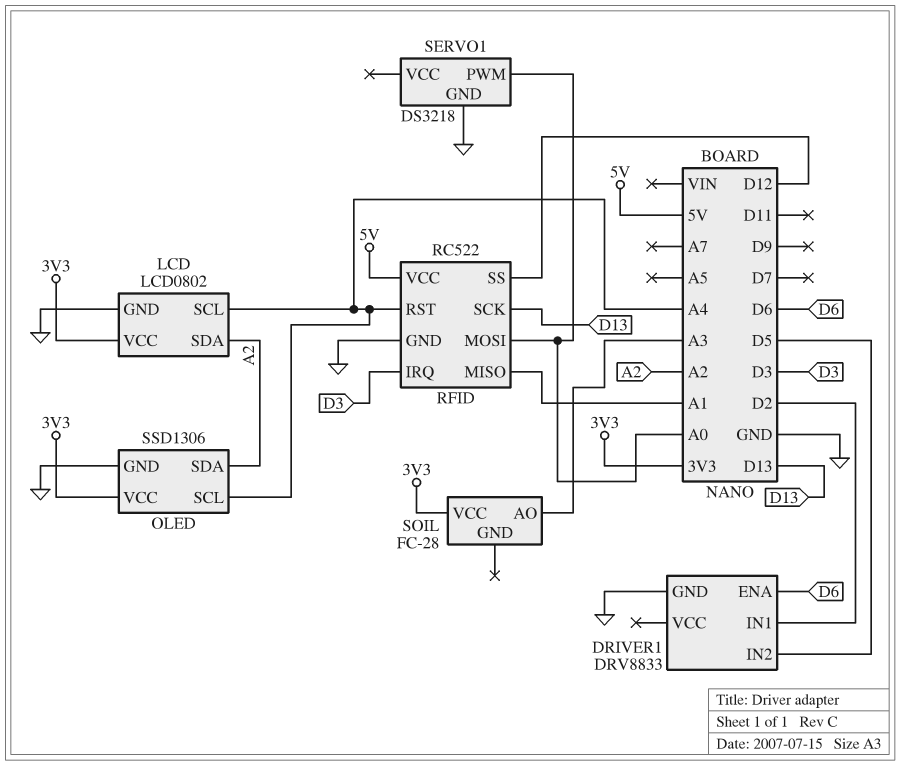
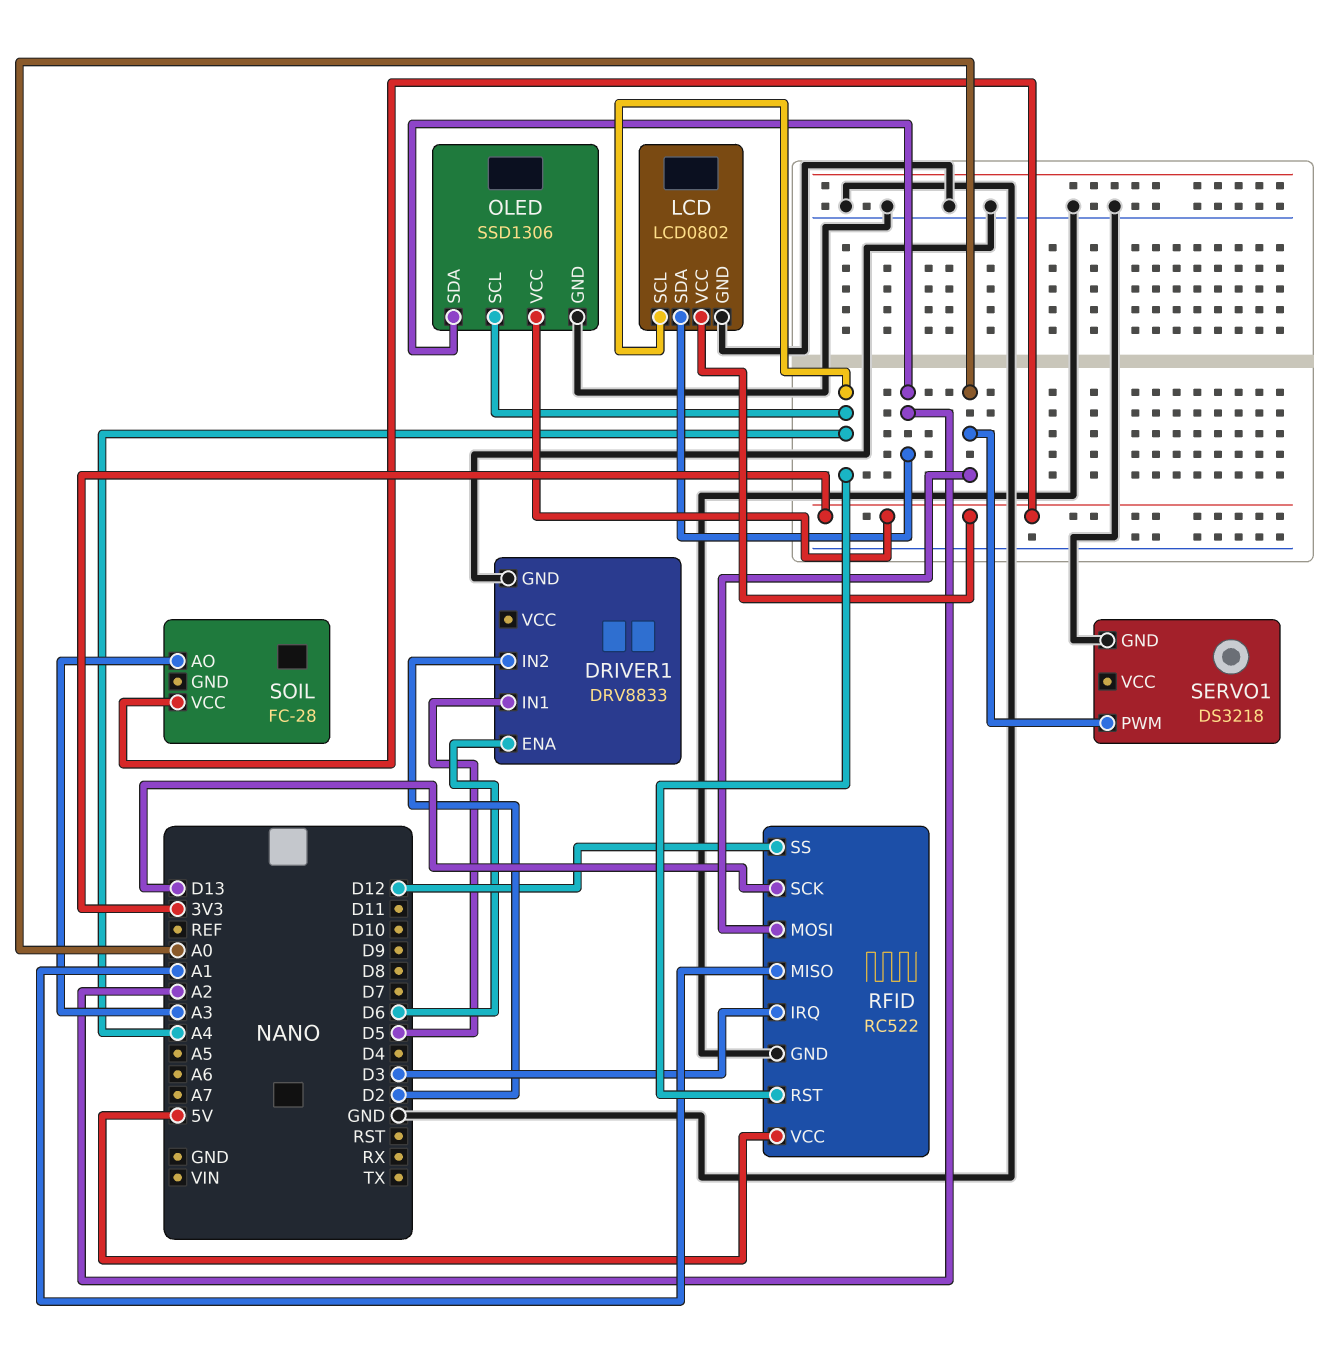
DRIVER1 pin IN1: D2 -> D5
DRIVER1 pin IN2: D5 -> D2

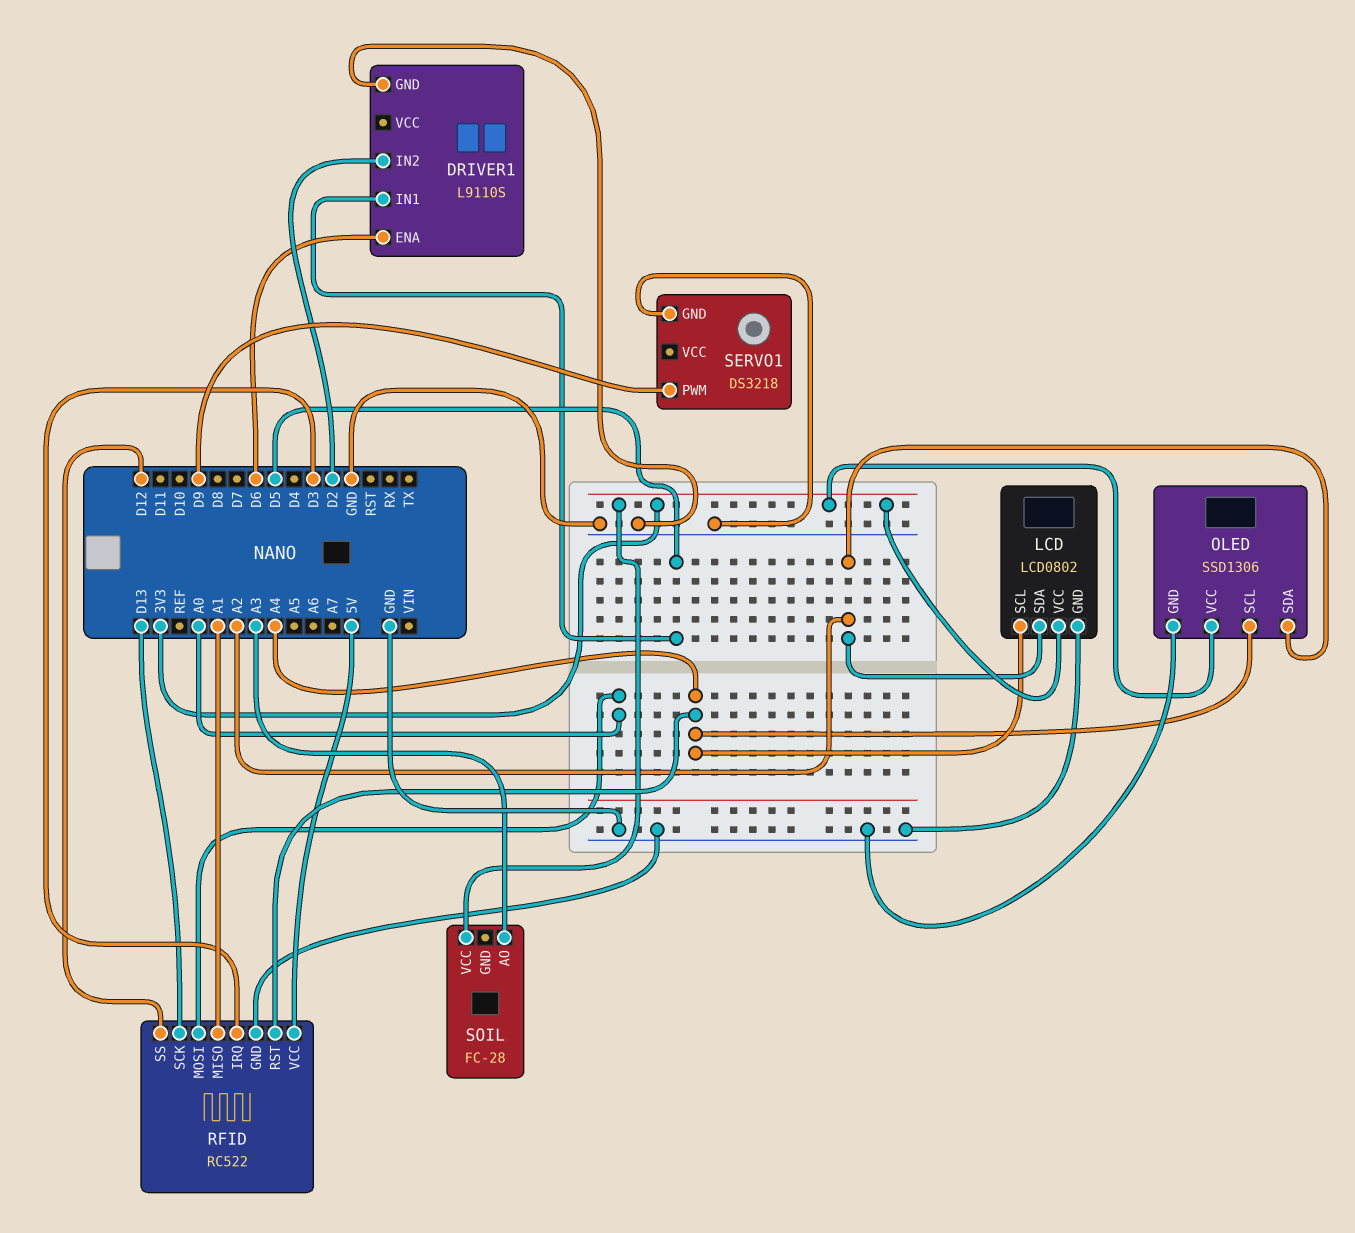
DRIVER1: DRV8833 -> L9110S
SERVO1 pin PWM: A0 -> D9

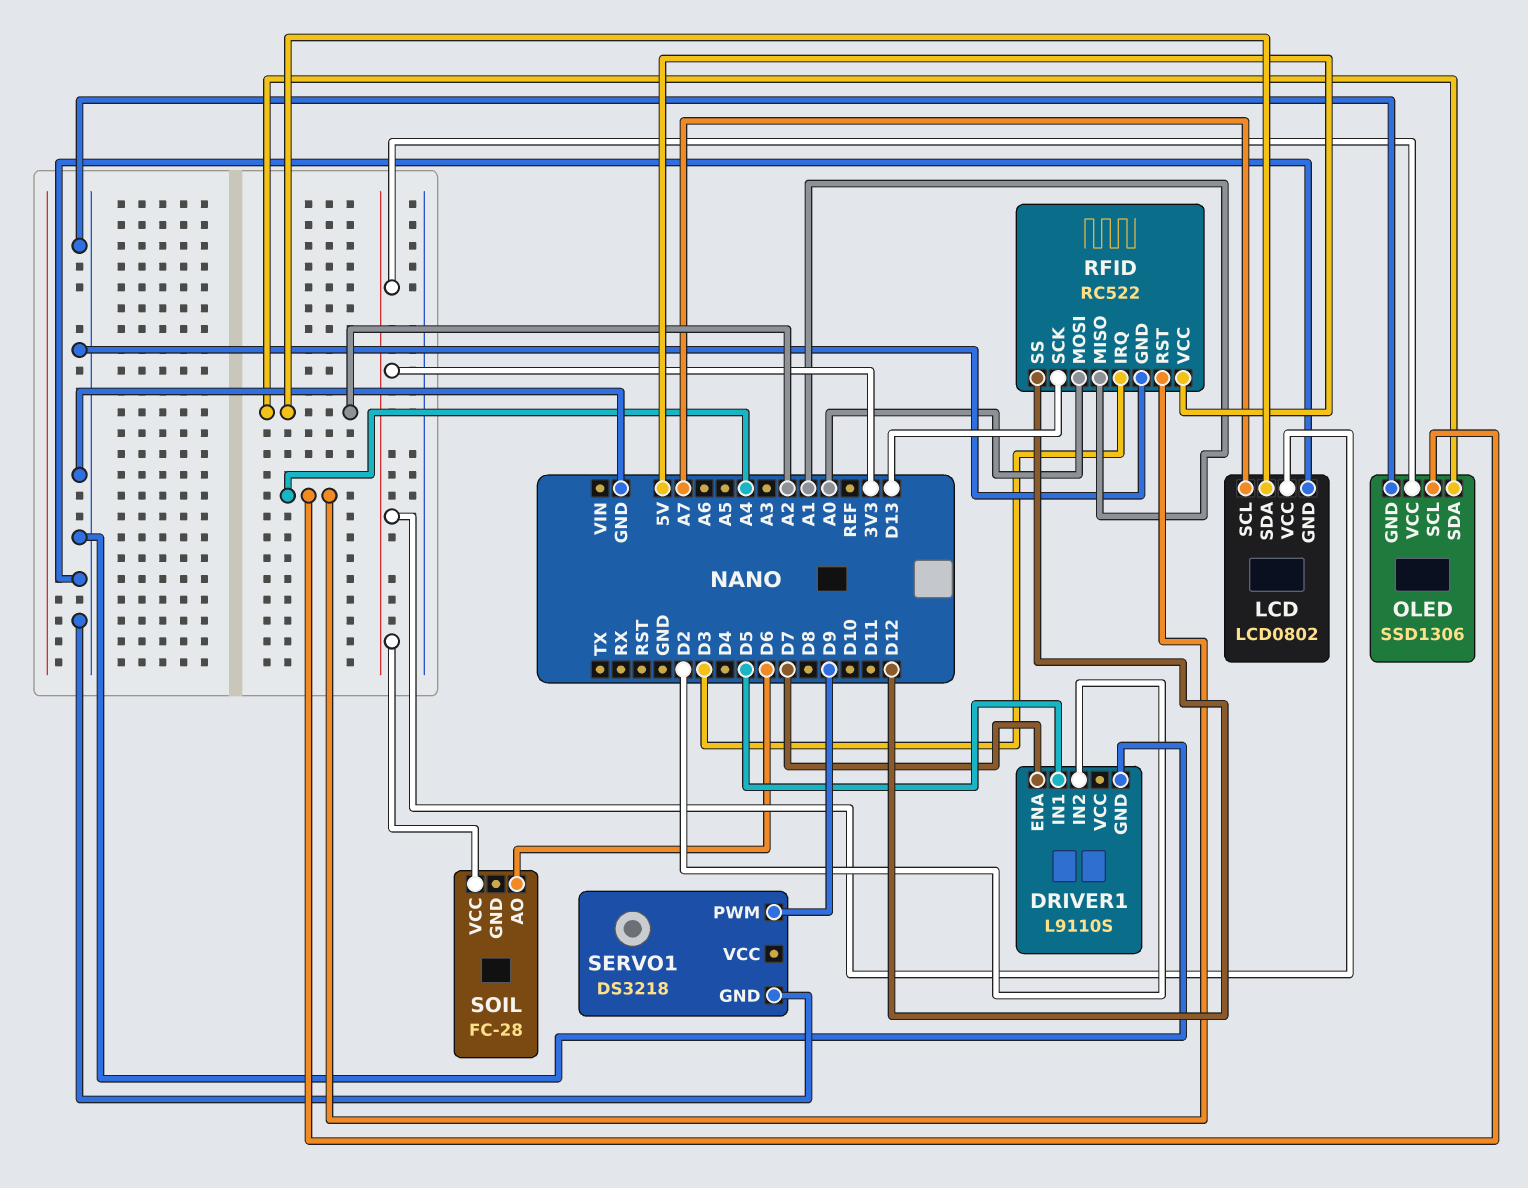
DRIVER1 pin ENA: D6 -> D7
LCD pin SCL: A4 -> A7
SOIL pin AO: A3 -> D6

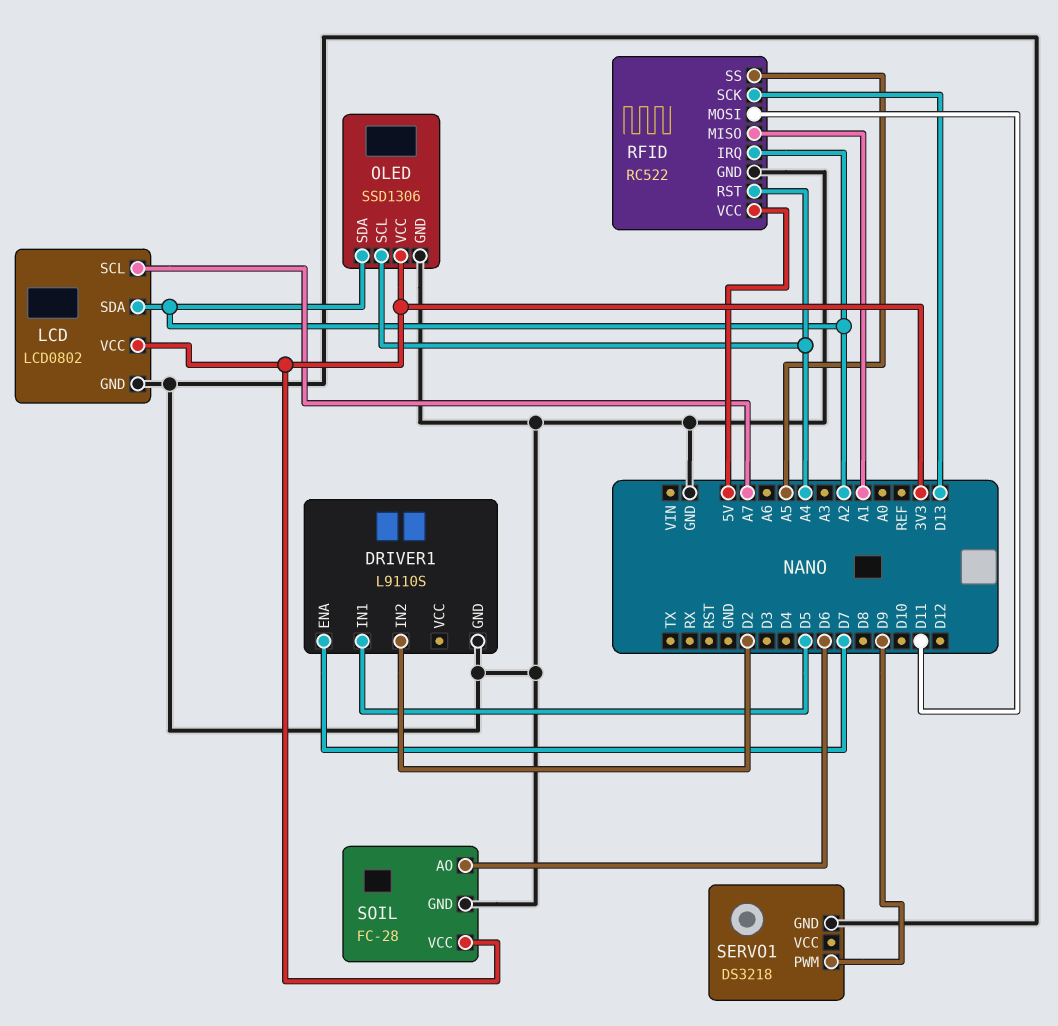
RFID pin IRQ: D3 -> A2
RFID pin MOSI: A0 -> D11
RFID pin SS: D12 -> A5
SOIL pin GND: none -> GND

